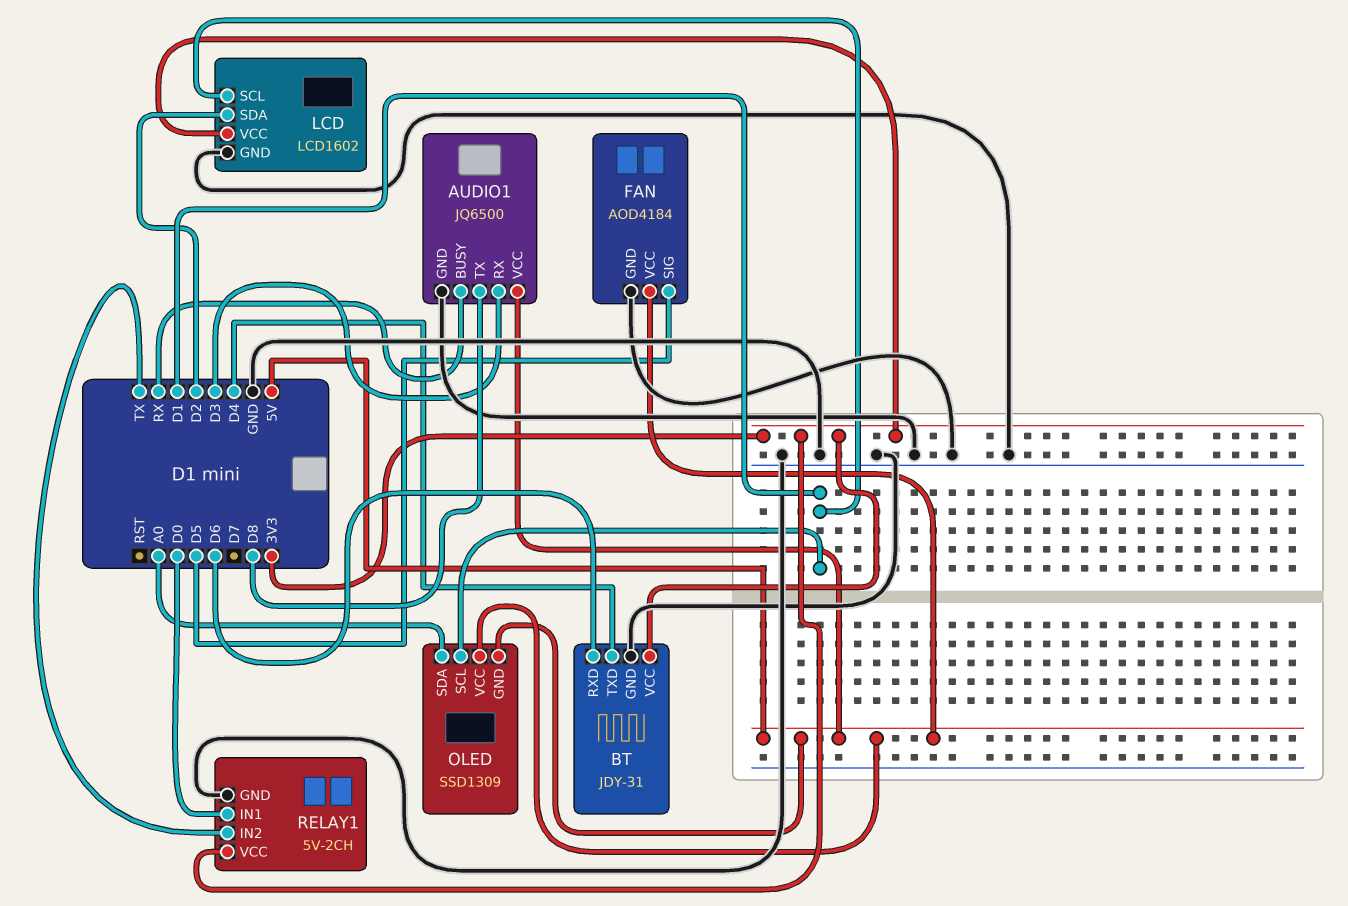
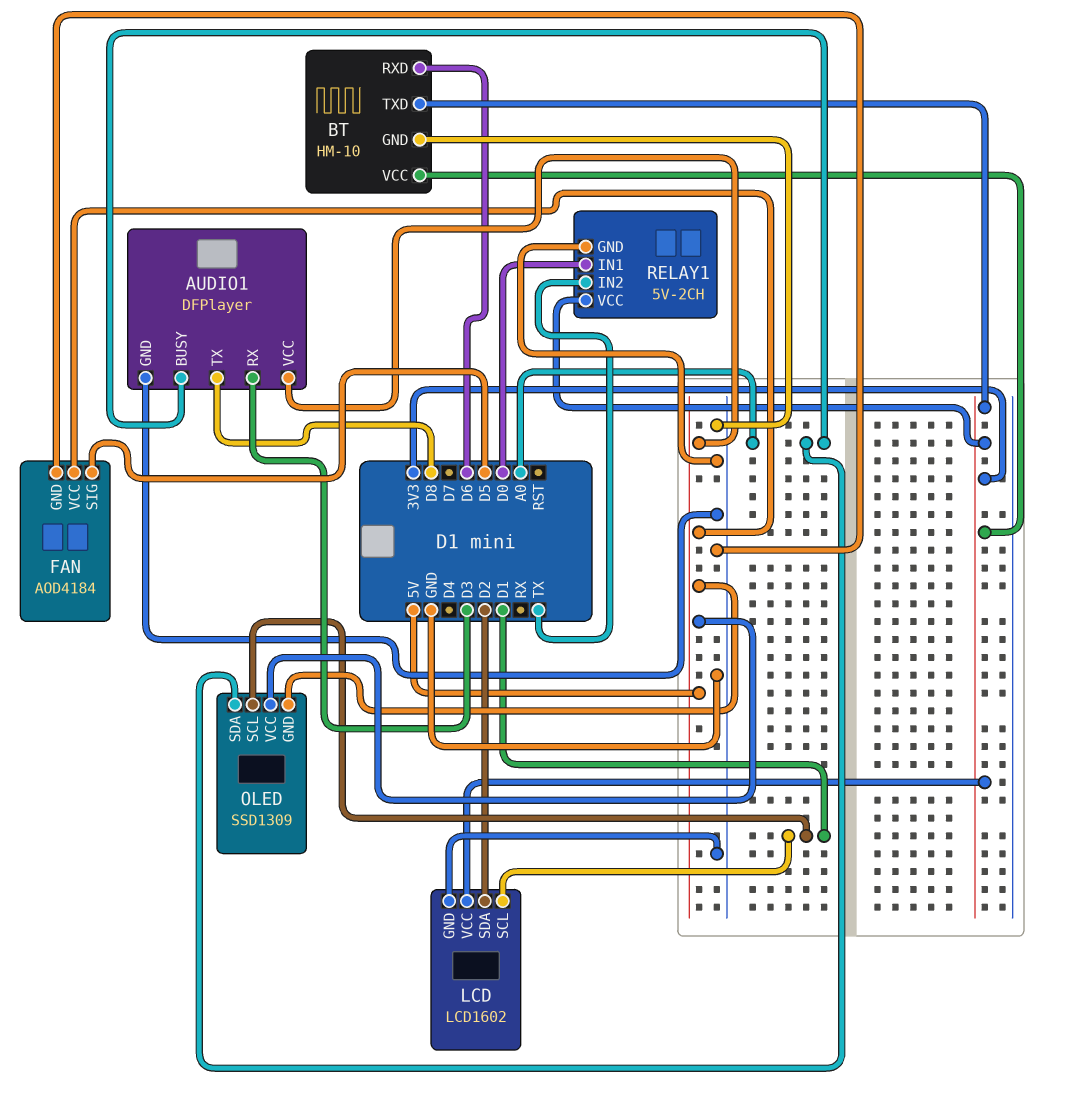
AUDIO1: JQ6500 -> DFPlayer
AUDIO1 pin BUSY: RX -> A0
BT: JDY-31 -> HM-10
BT pin TXD: D4 -> 3V3

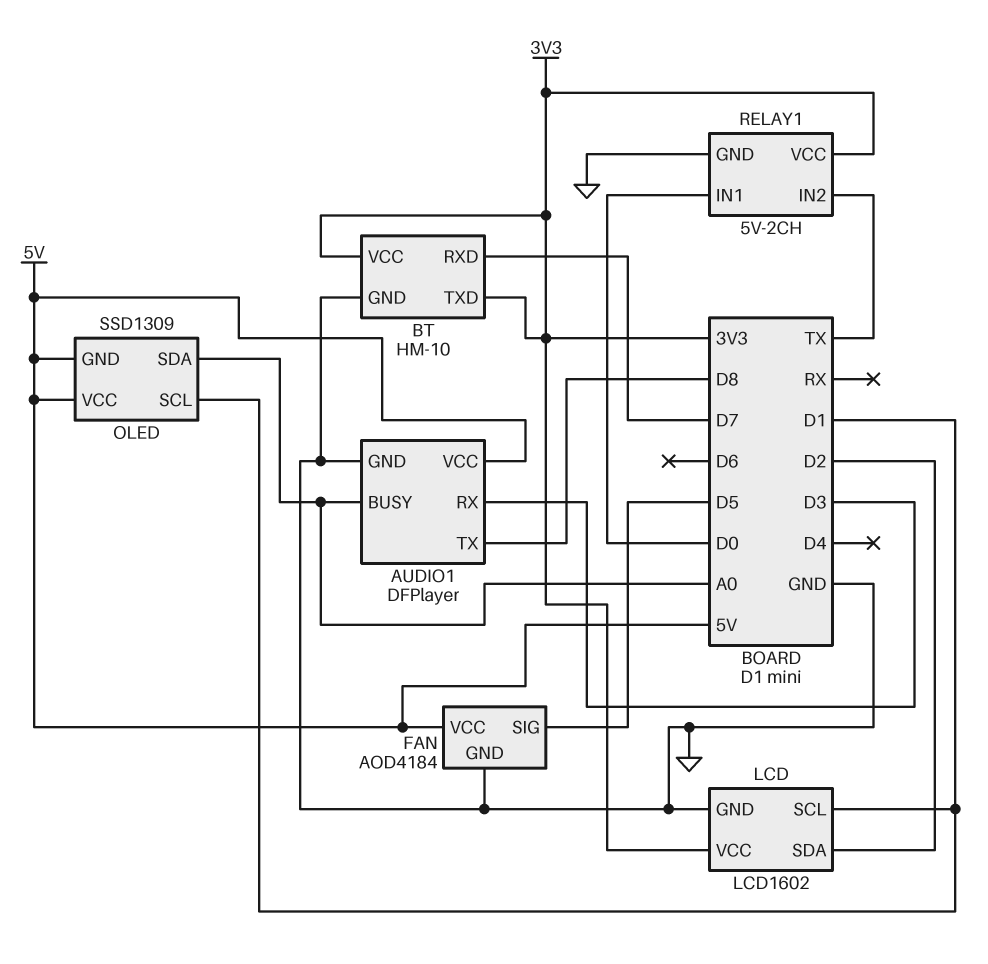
BT pin RXD: D6 -> D7

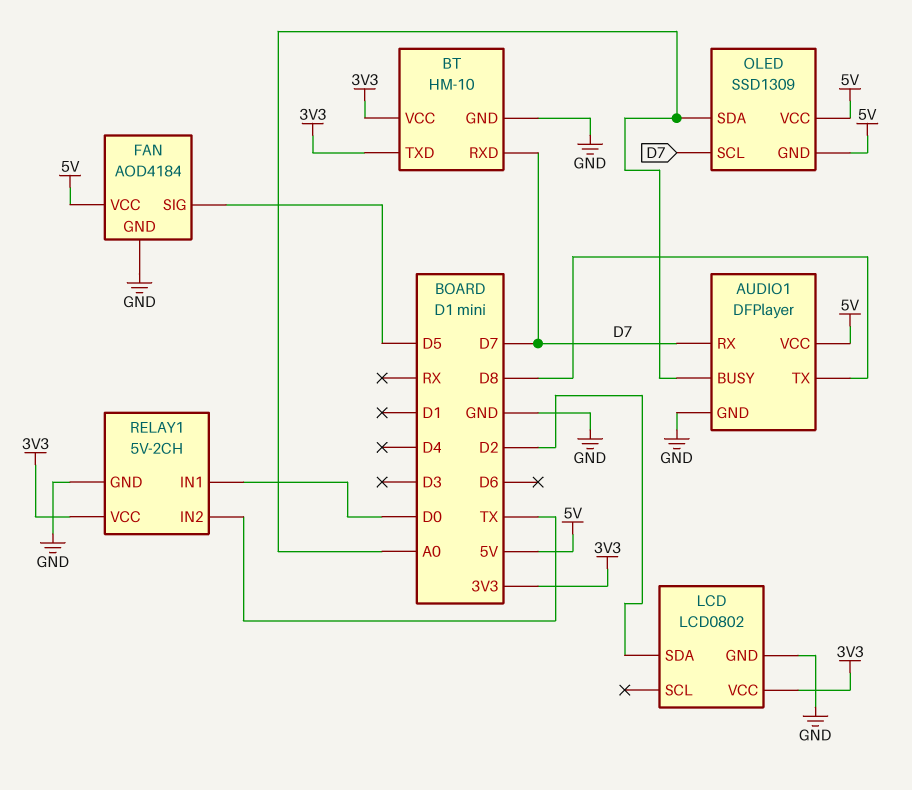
AUDIO1 pin RX: D3 -> D7
LCD: LCD1602 -> LCD0802
LCD pin SCL: D1 -> none
OLED pin SCL: D1 -> D7

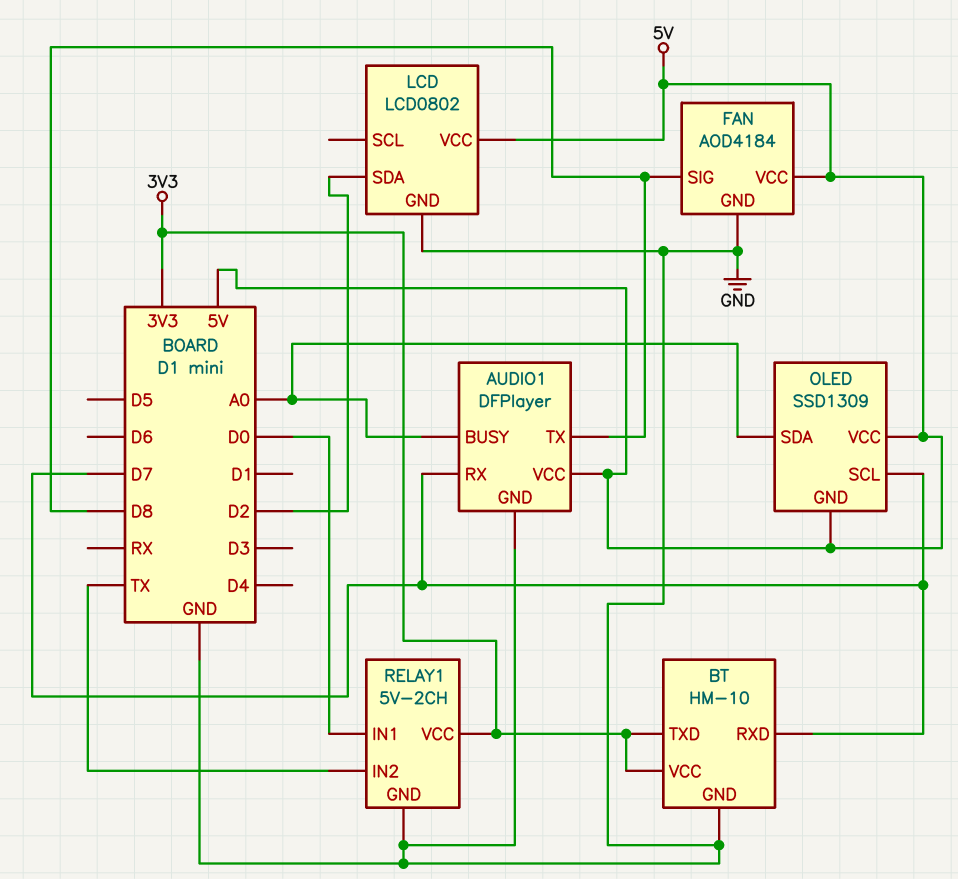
FAN pin SIG: D5 -> D8
LCD pin VCC: 3V3 -> 5V

